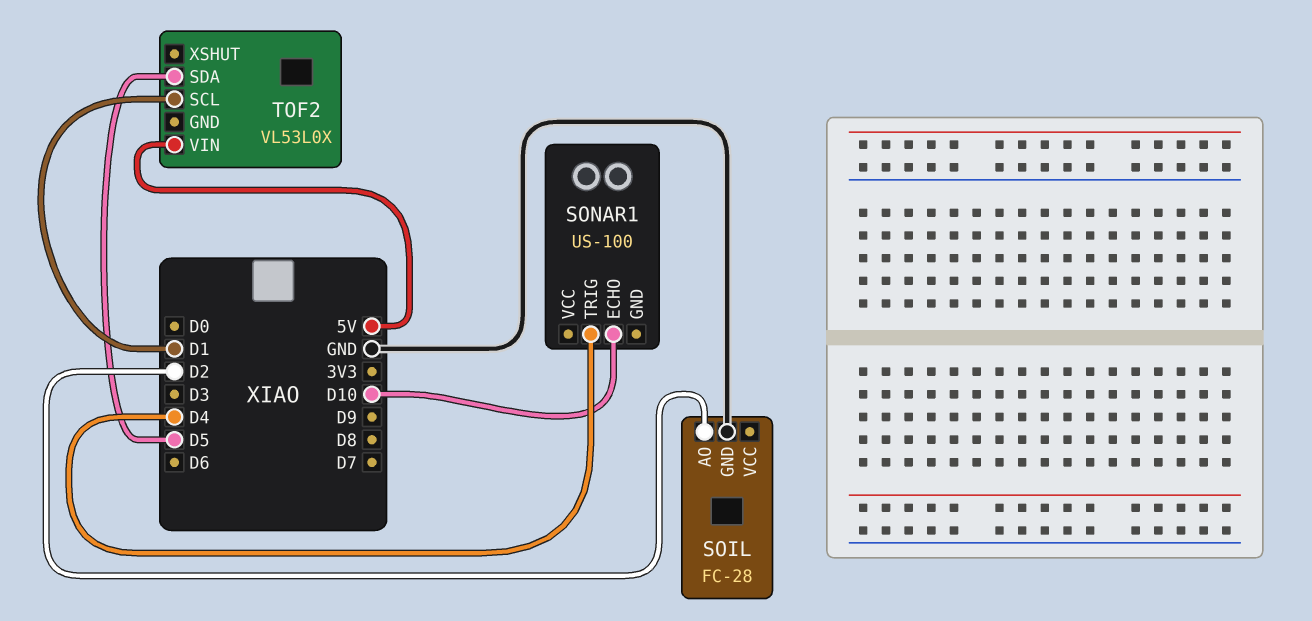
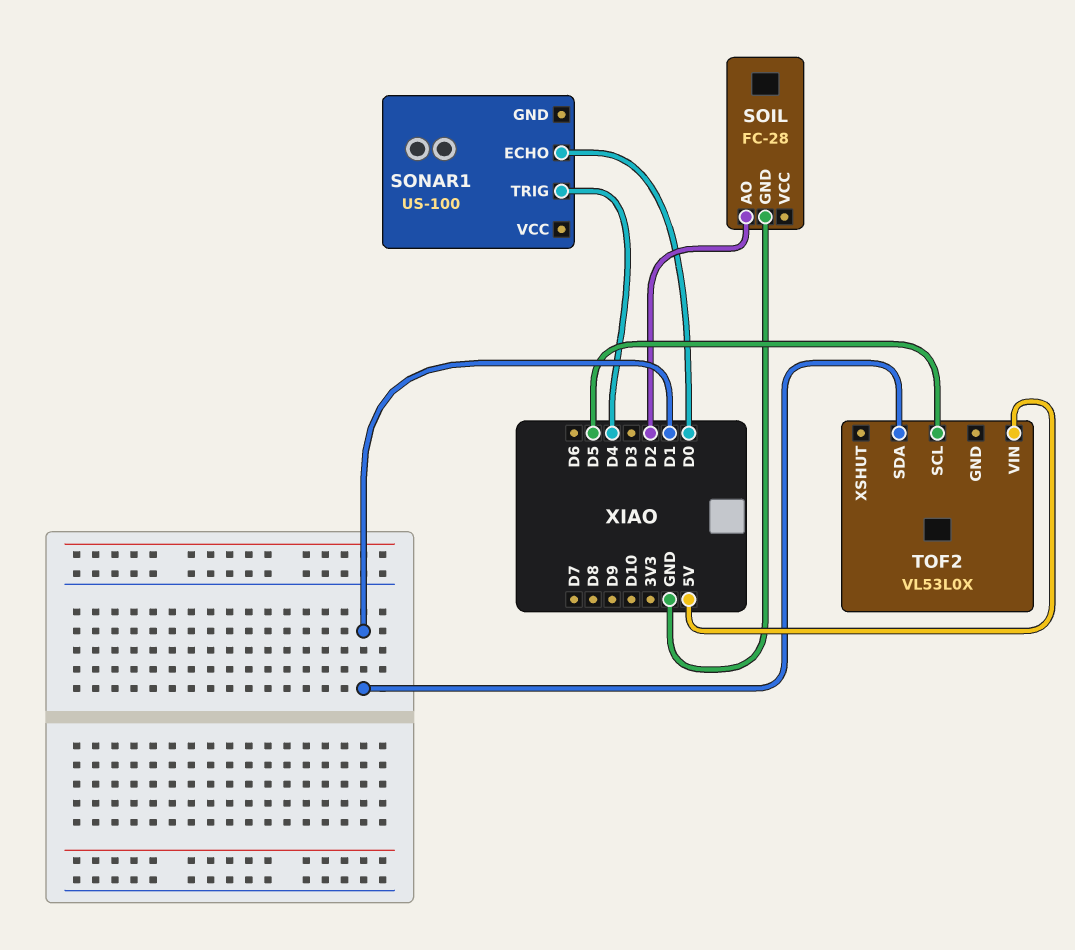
SONAR1 pin ECHO: D10 -> D0
TOF2 pin SCL: D1 -> D5
TOF2 pin SDA: D5 -> D1

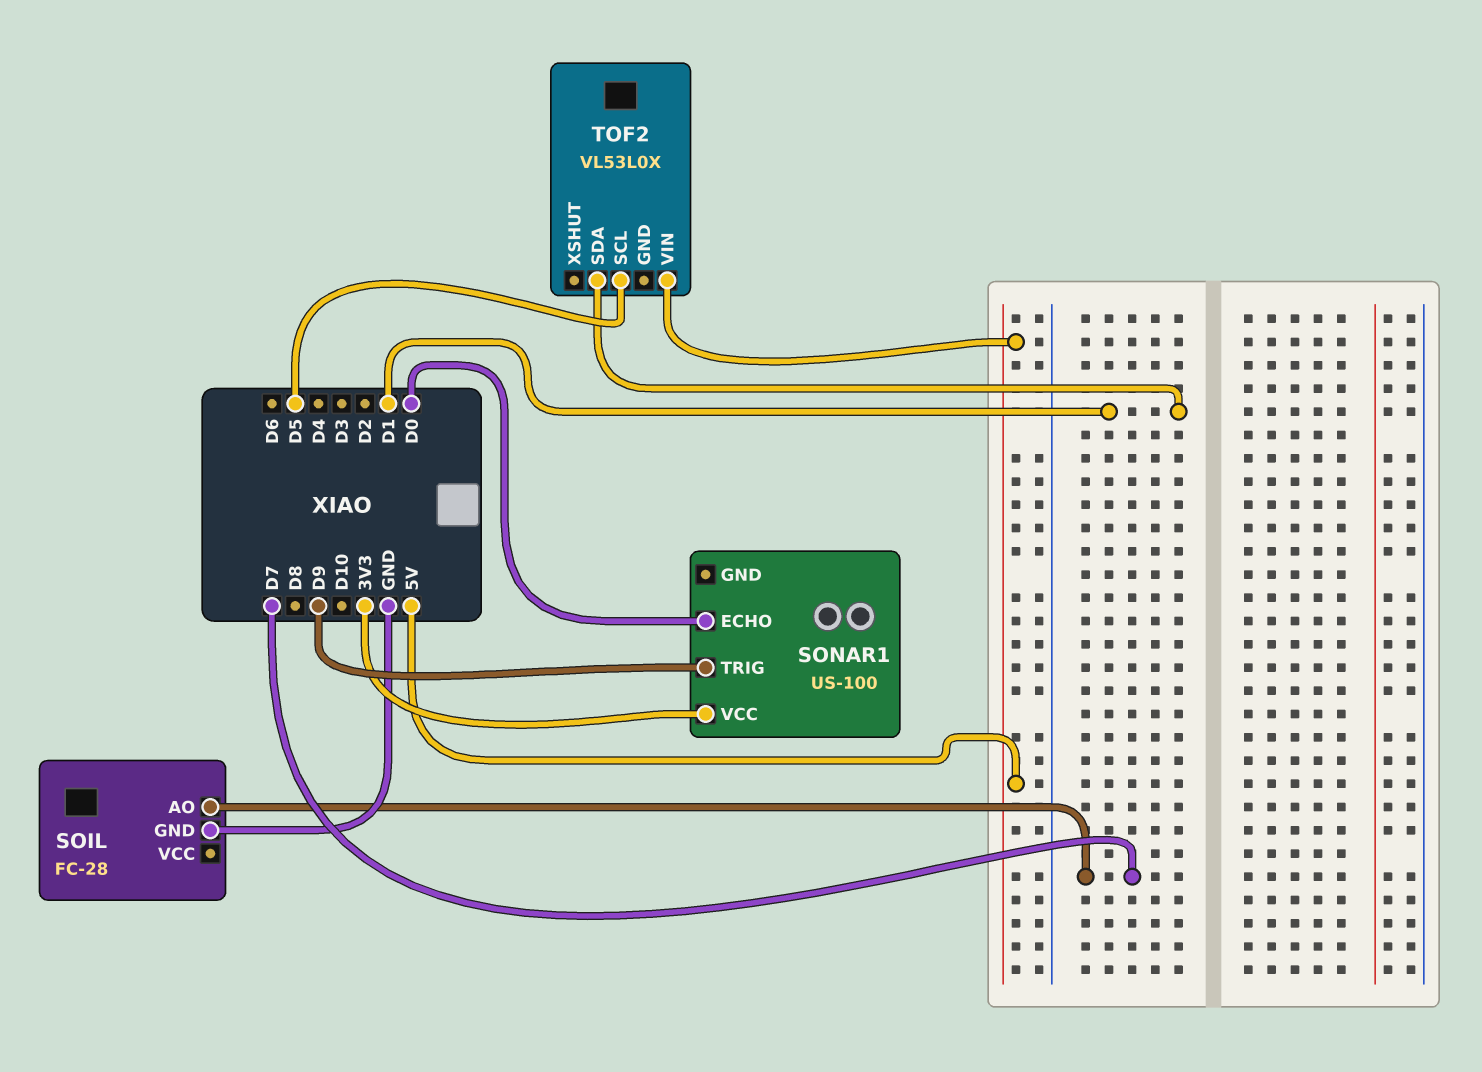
SOIL pin AO: D2 -> D7
SONAR1 pin TRIG: D4 -> D9
SONAR1 pin VCC: none -> 3V3

